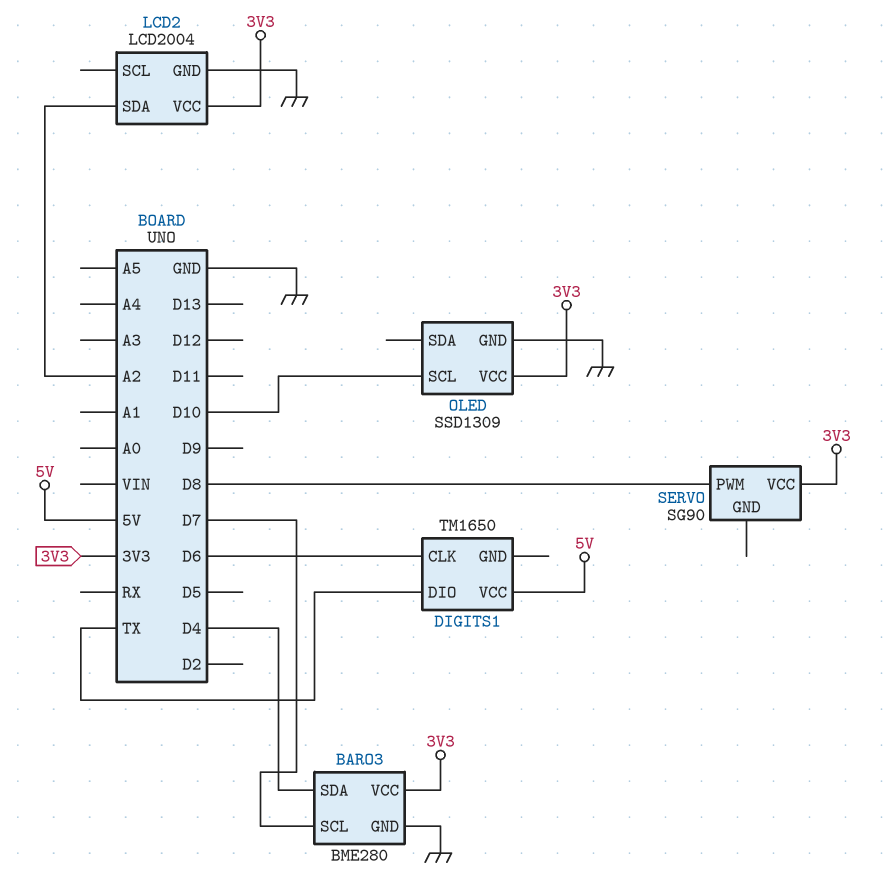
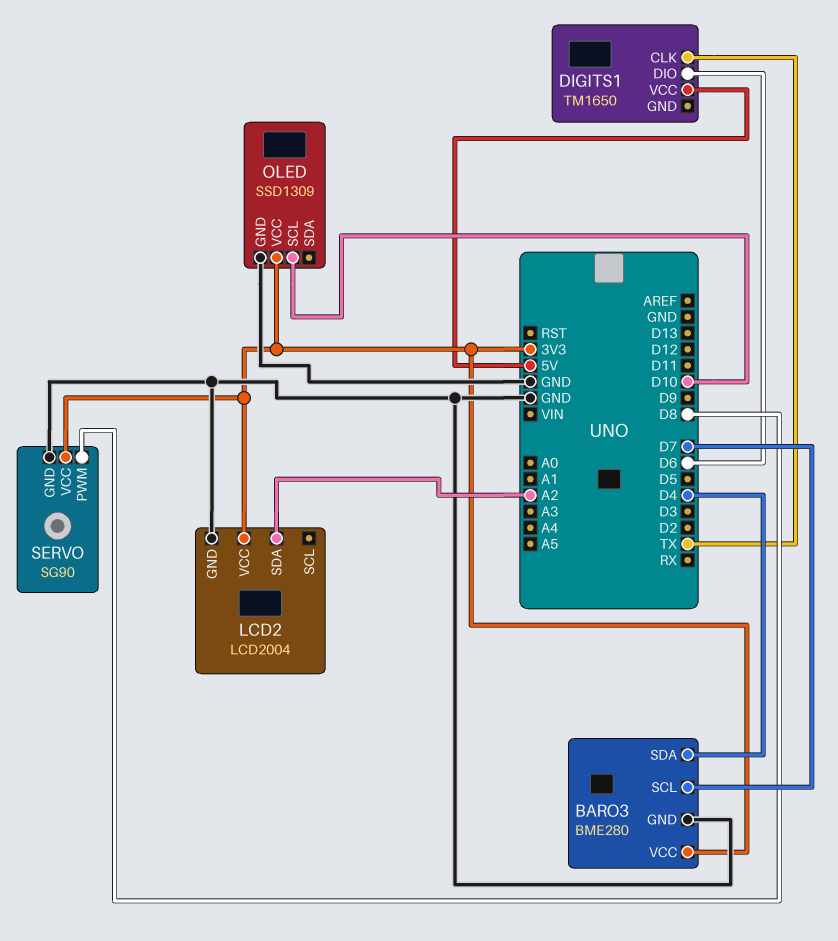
DIGITS1 pin CLK: D6 -> TX
DIGITS1 pin DIO: TX -> D6
SERVO pin GND: none -> GND

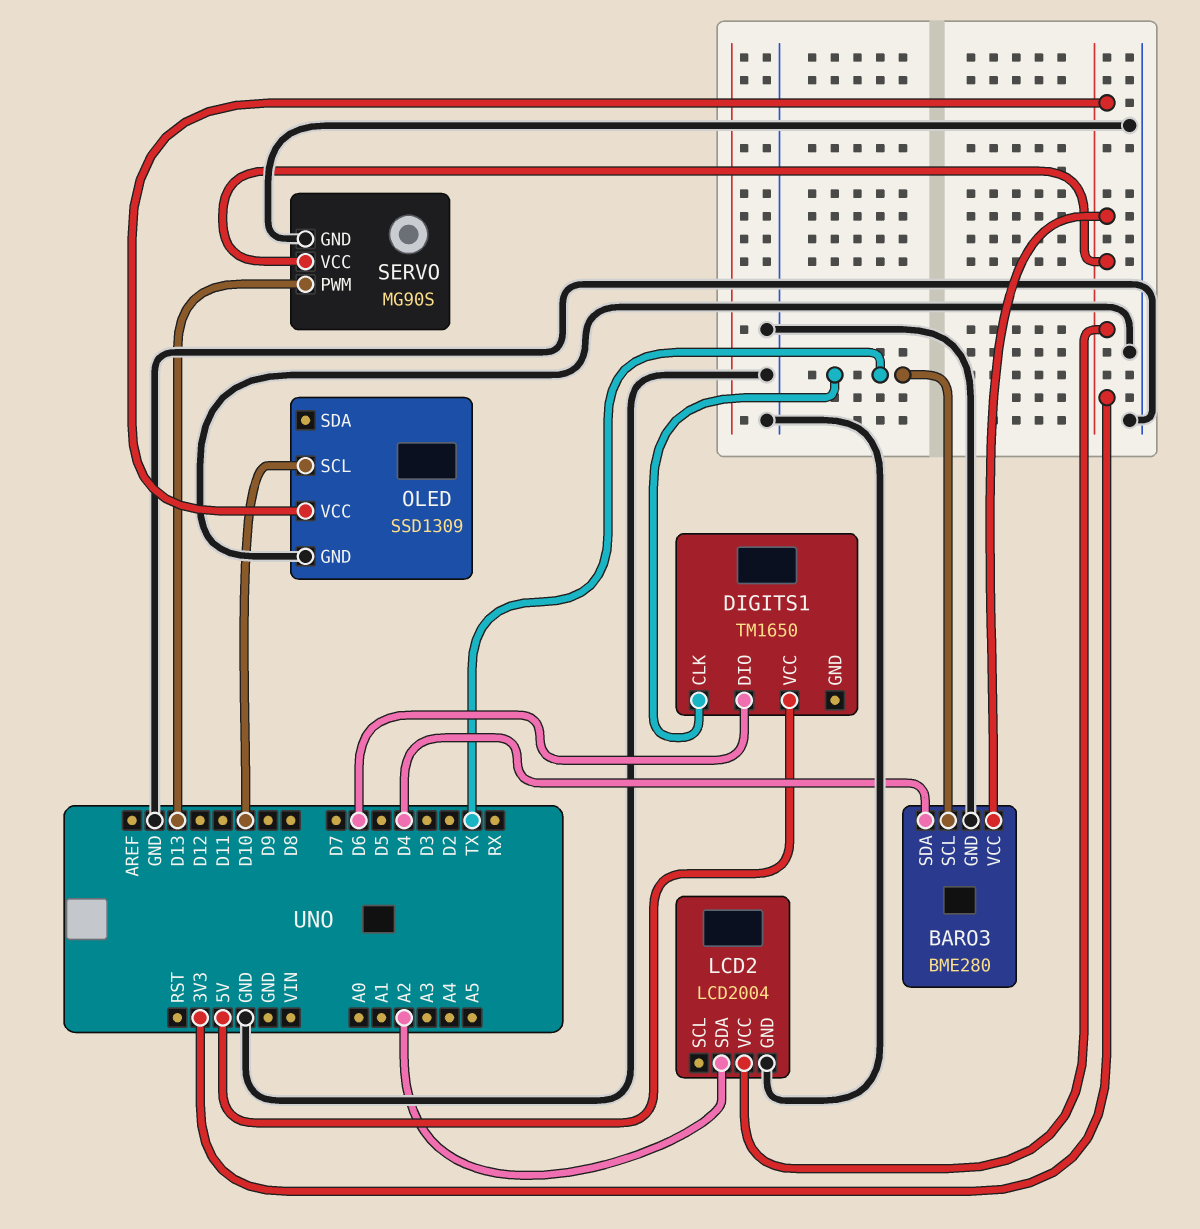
BARO3 pin SCL: D7 -> TX
SERVO: SG90 -> MG90S
SERVO pin PWM: D8 -> D13

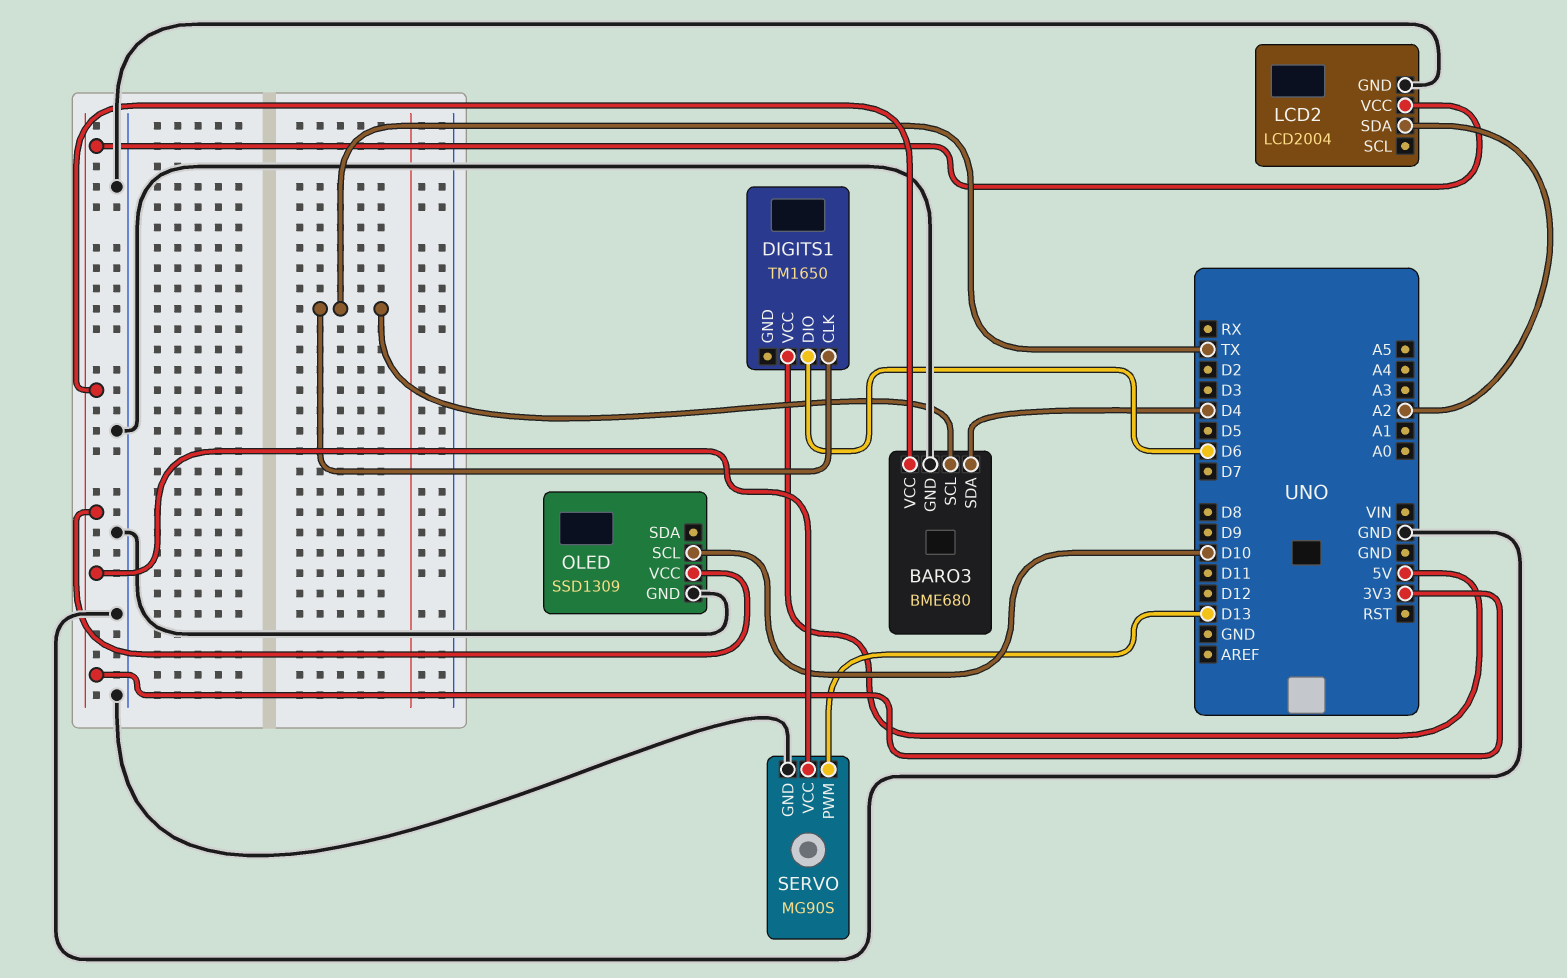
BARO3: BME280 -> BME680

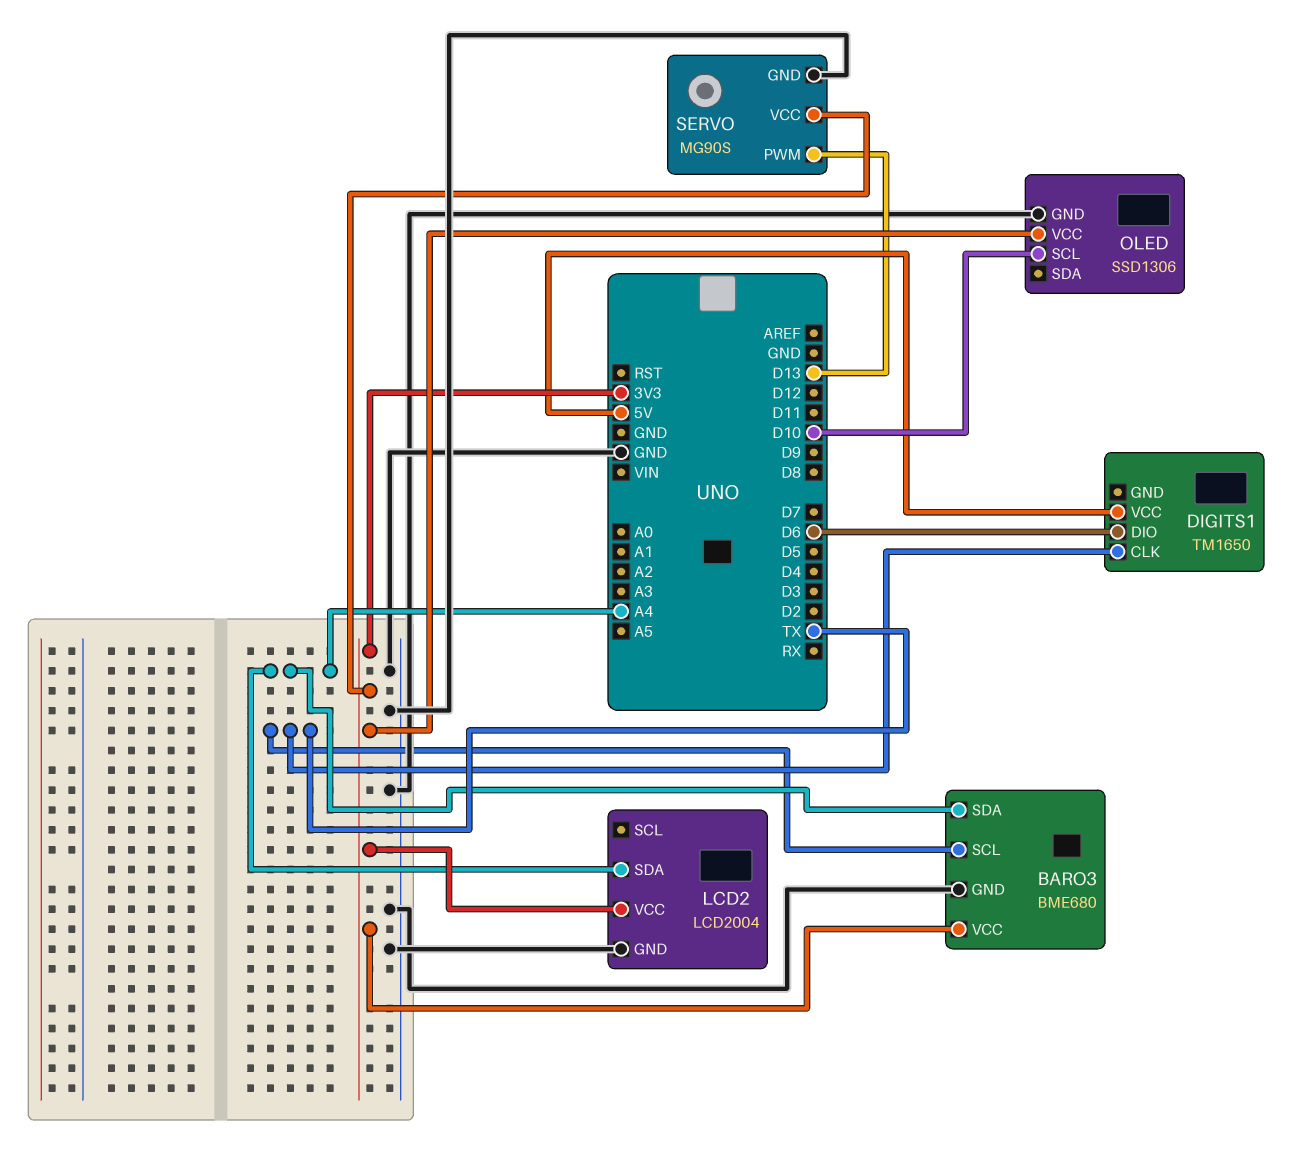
BARO3 pin SDA: D4 -> A4
LCD2 pin SDA: A2 -> A4
OLED: SSD1309 -> SSD1306

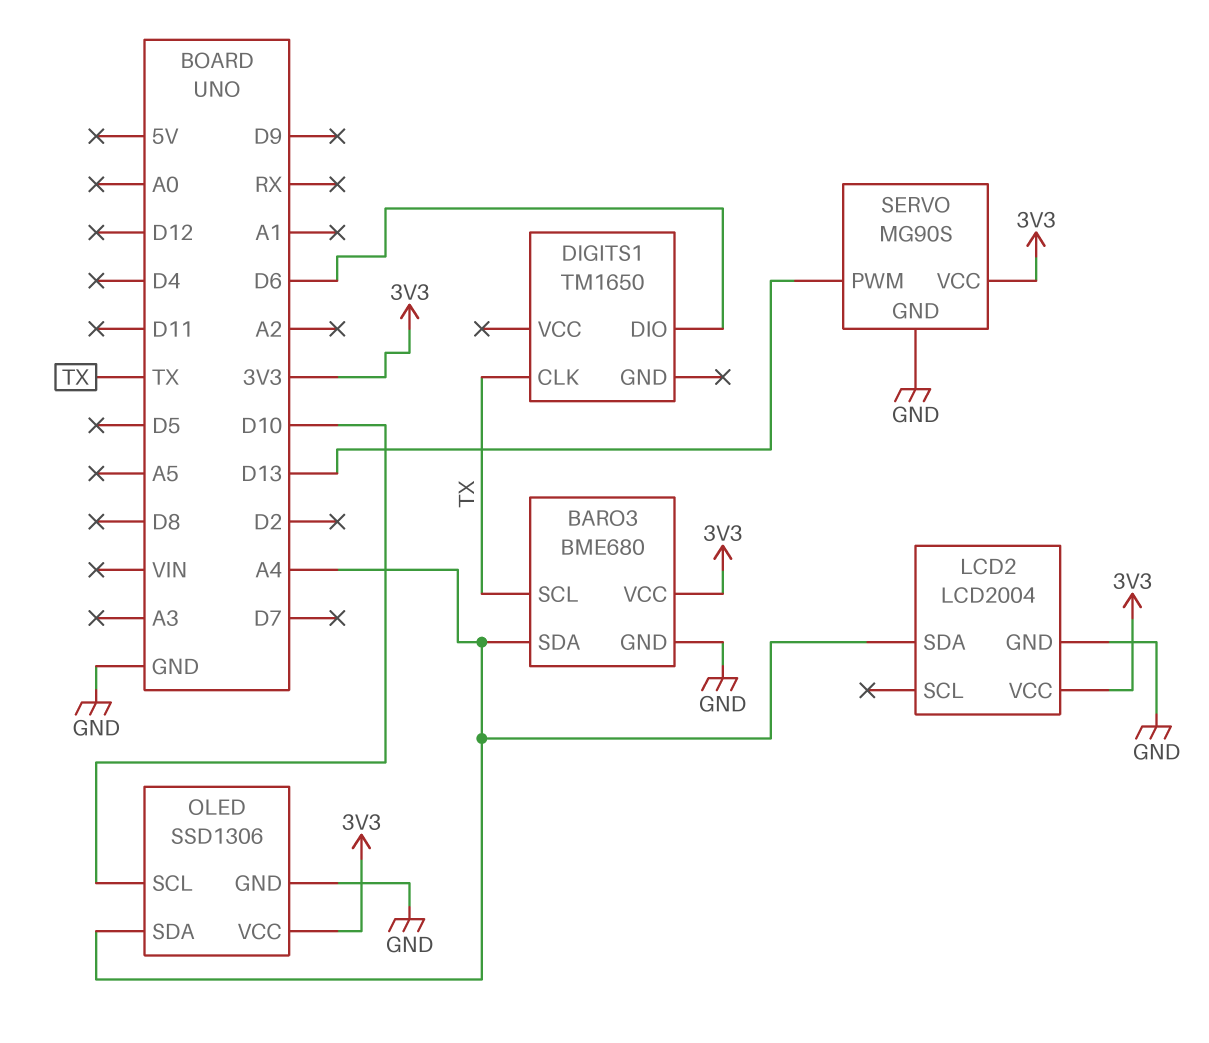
DIGITS1 pin VCC: 5V -> none
OLED pin SDA: none -> A4

